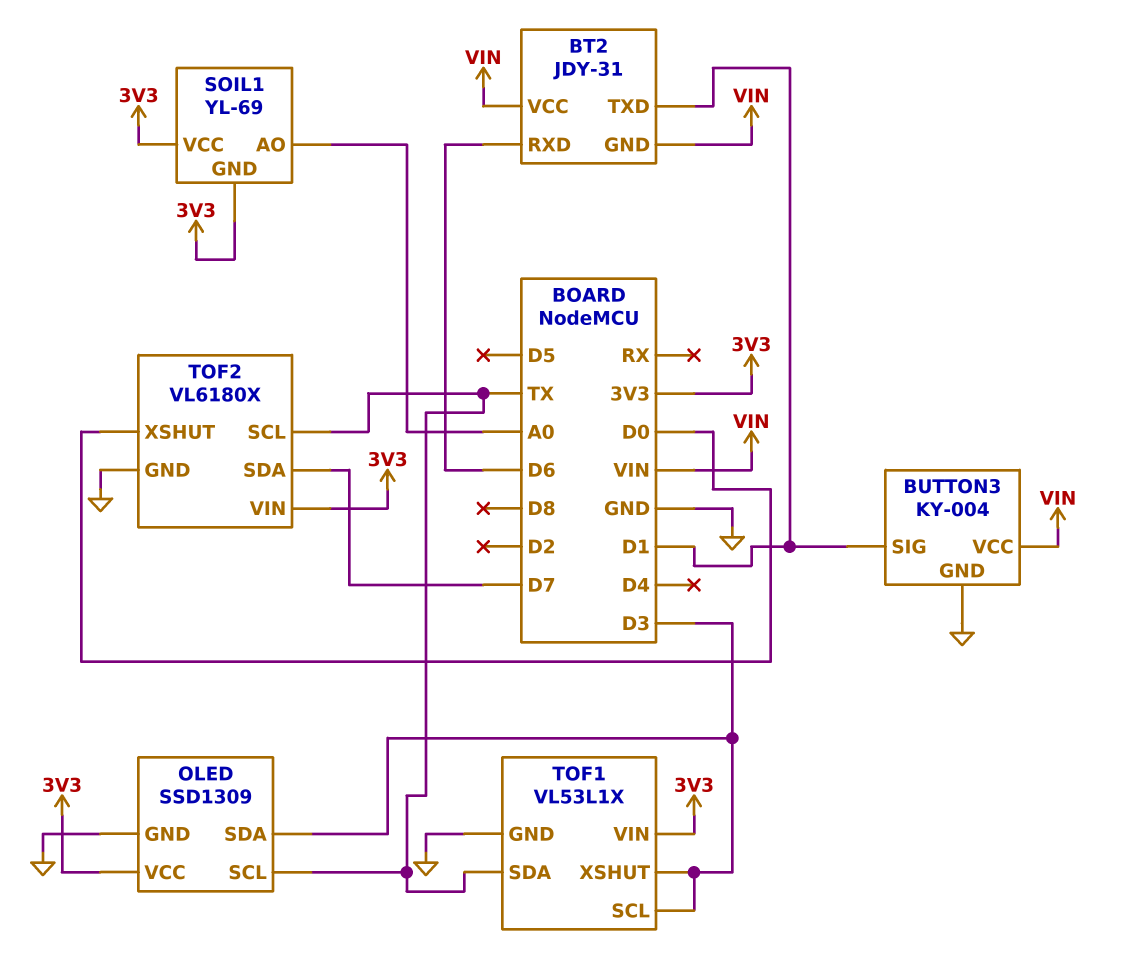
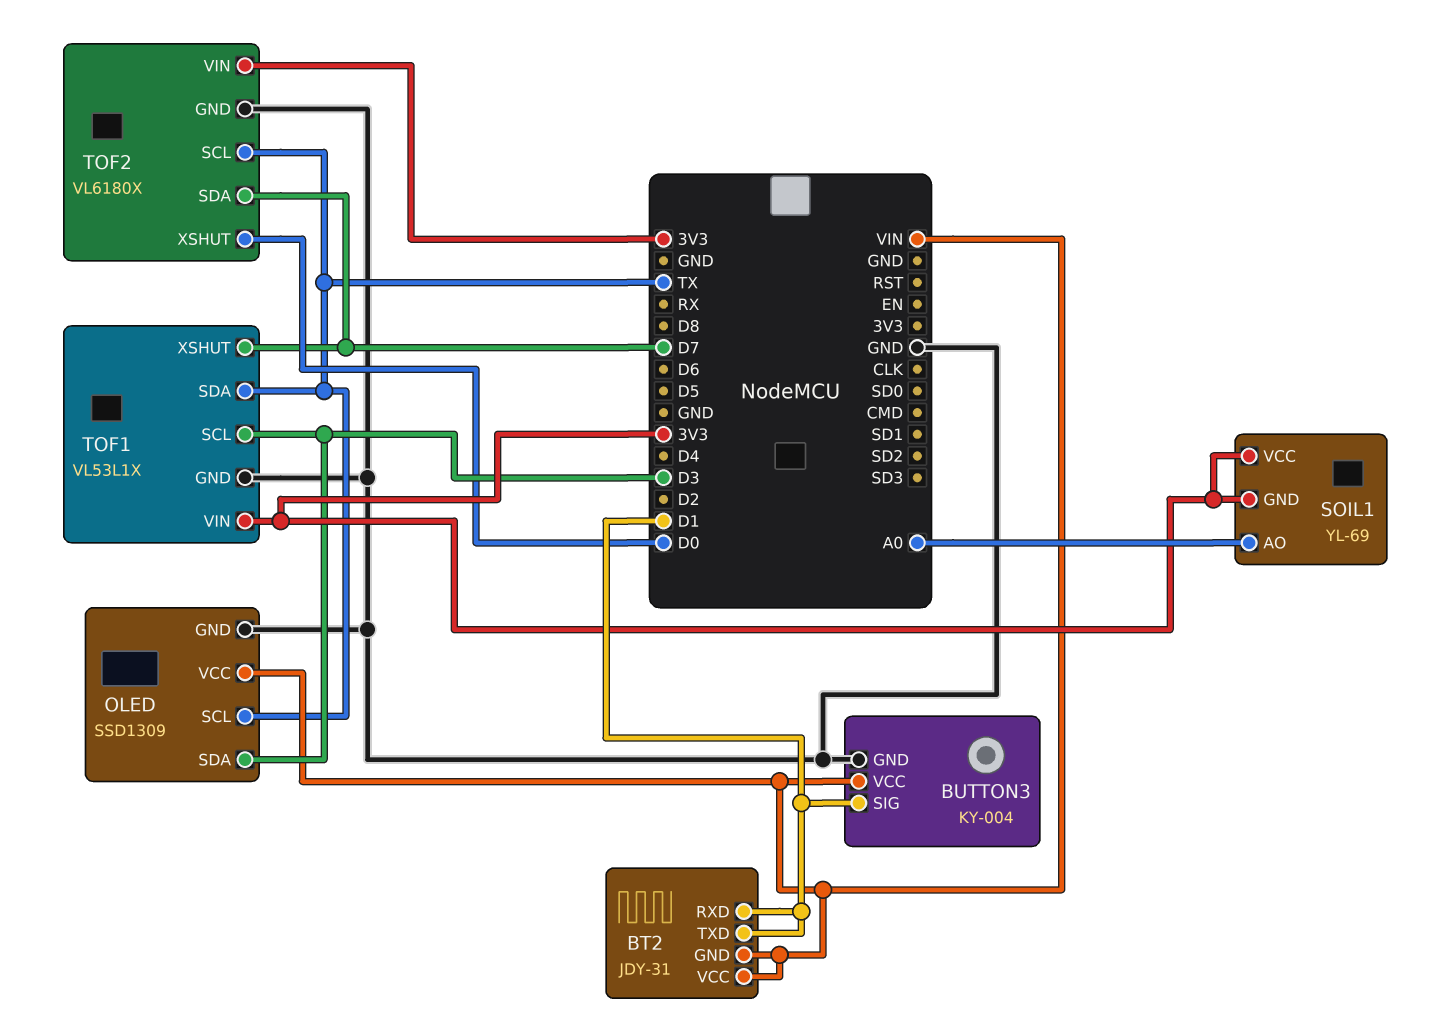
BT2 pin RXD: D6 -> D1
OLED pin VCC: 3V3 -> VIN
TOF1 pin XSHUT: D3 -> D7

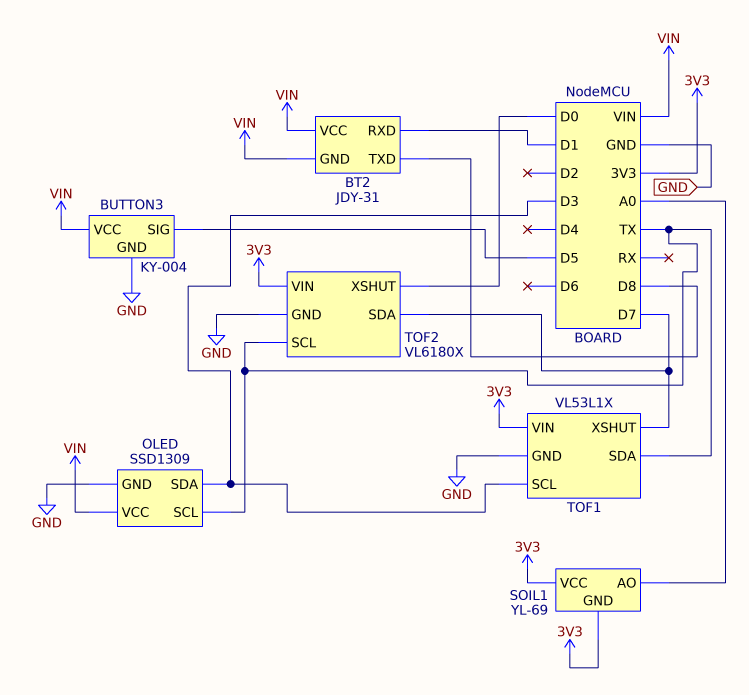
BT2 pin TXD: D1 -> D8
BUTTON3 pin SIG: D1 -> D5

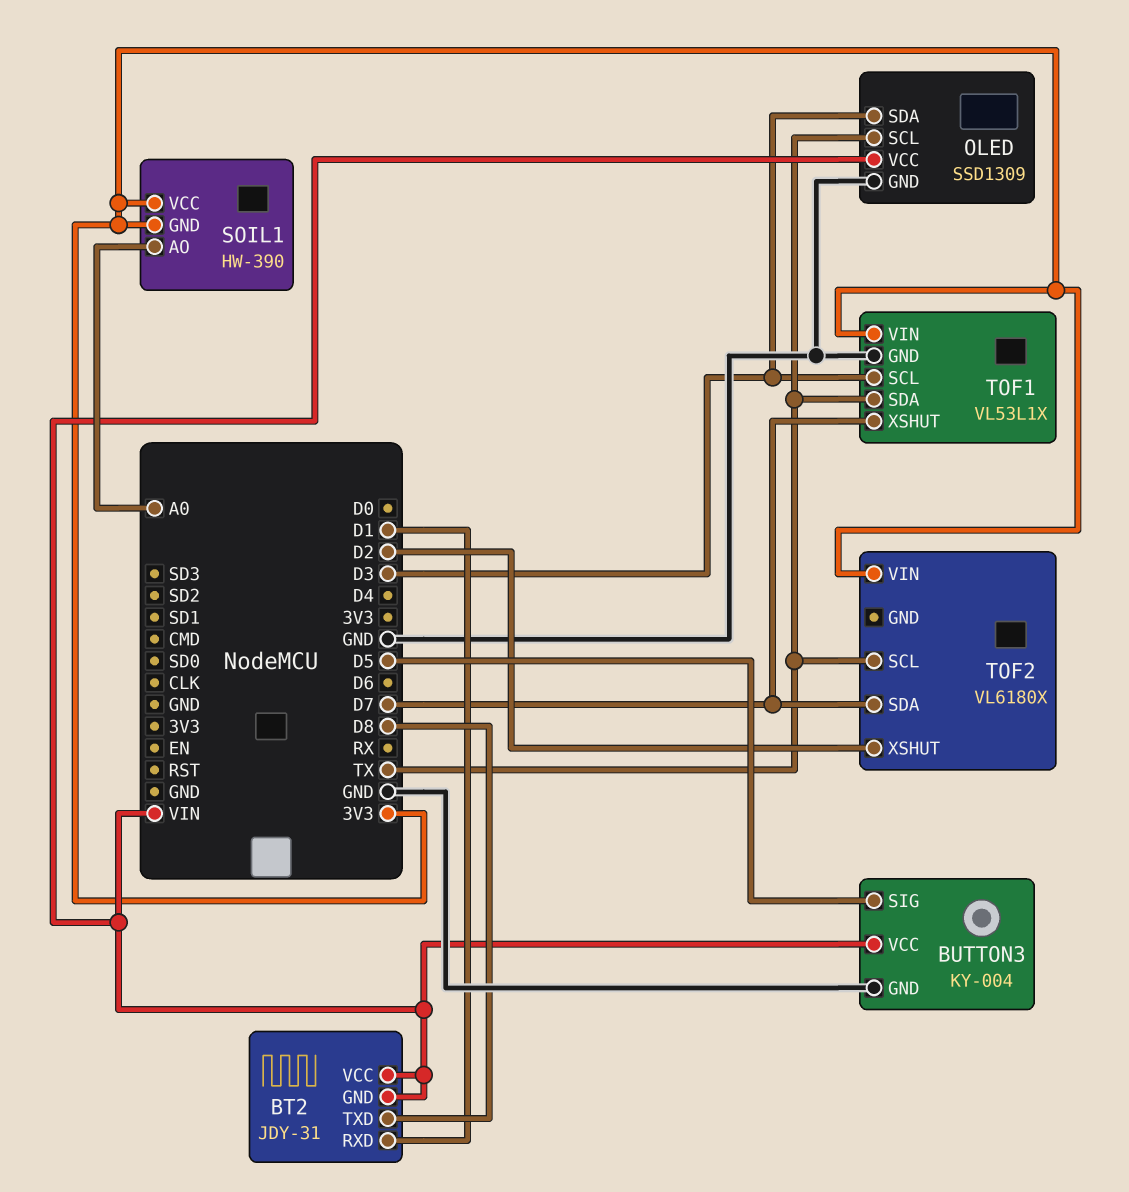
SOIL1: YL-69 -> HW-390
TOF2 pin GND: GND -> none
TOF2 pin XSHUT: D0 -> D2

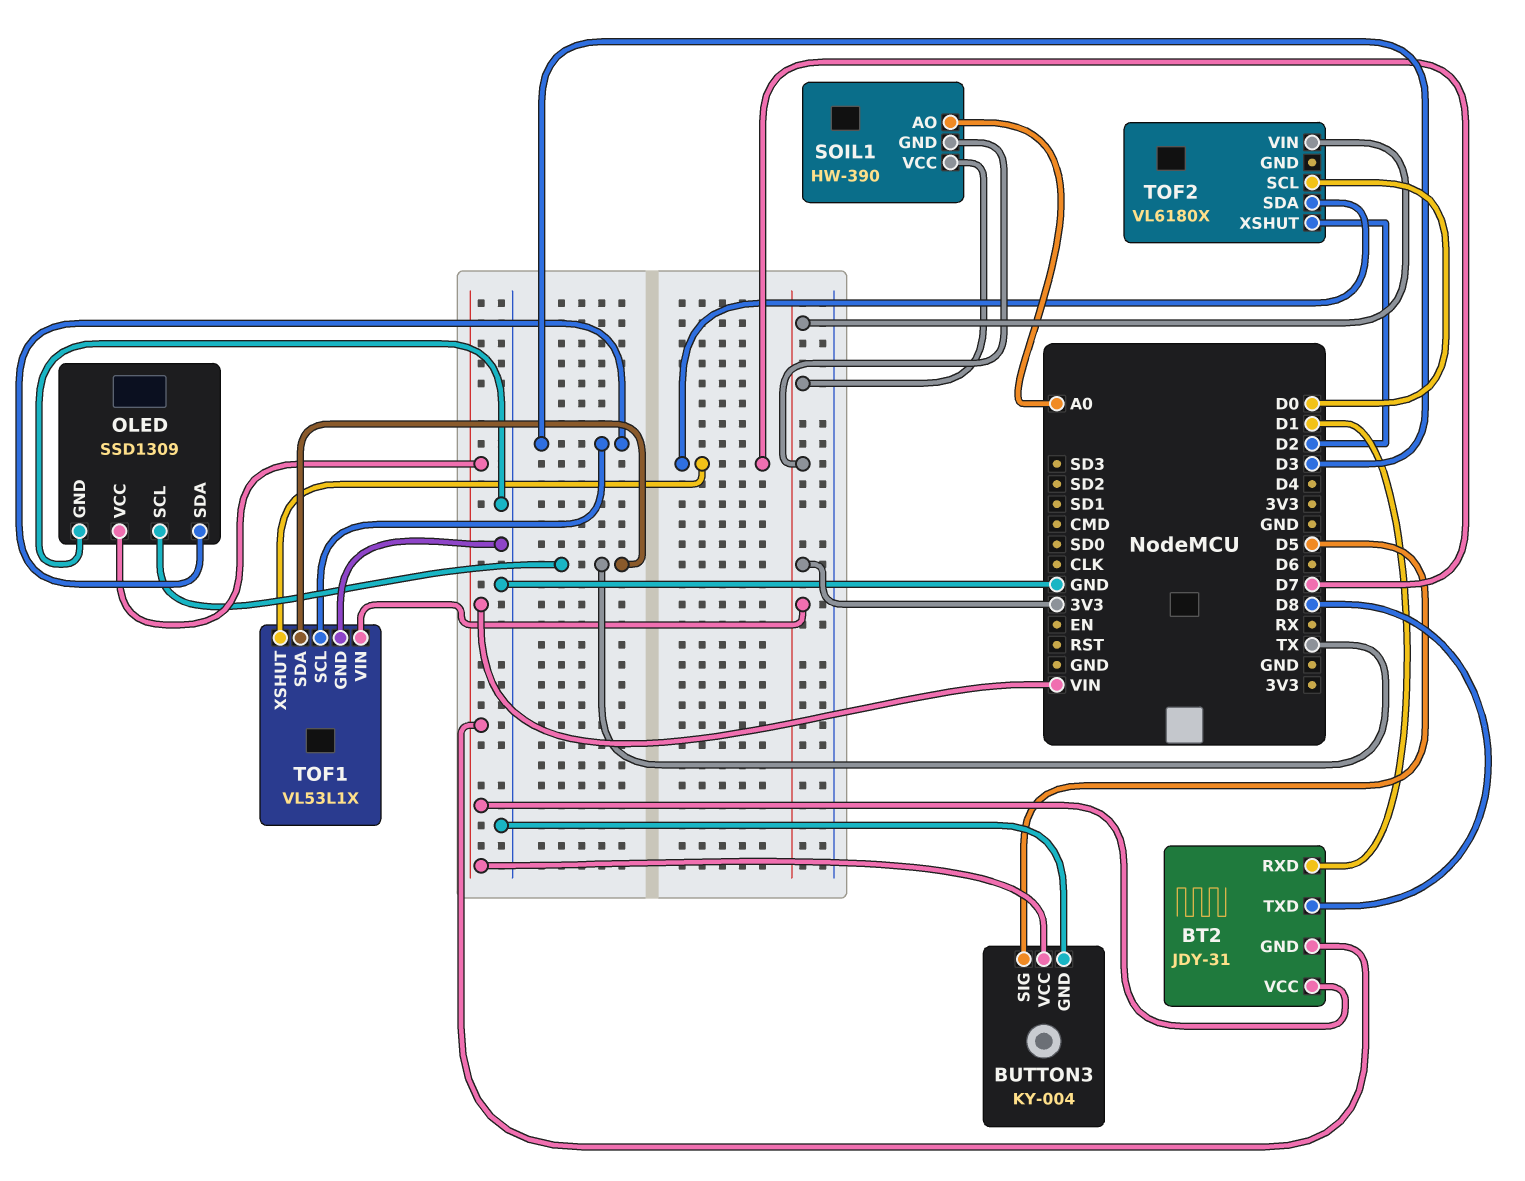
TOF2 pin SCL: TX -> D0

